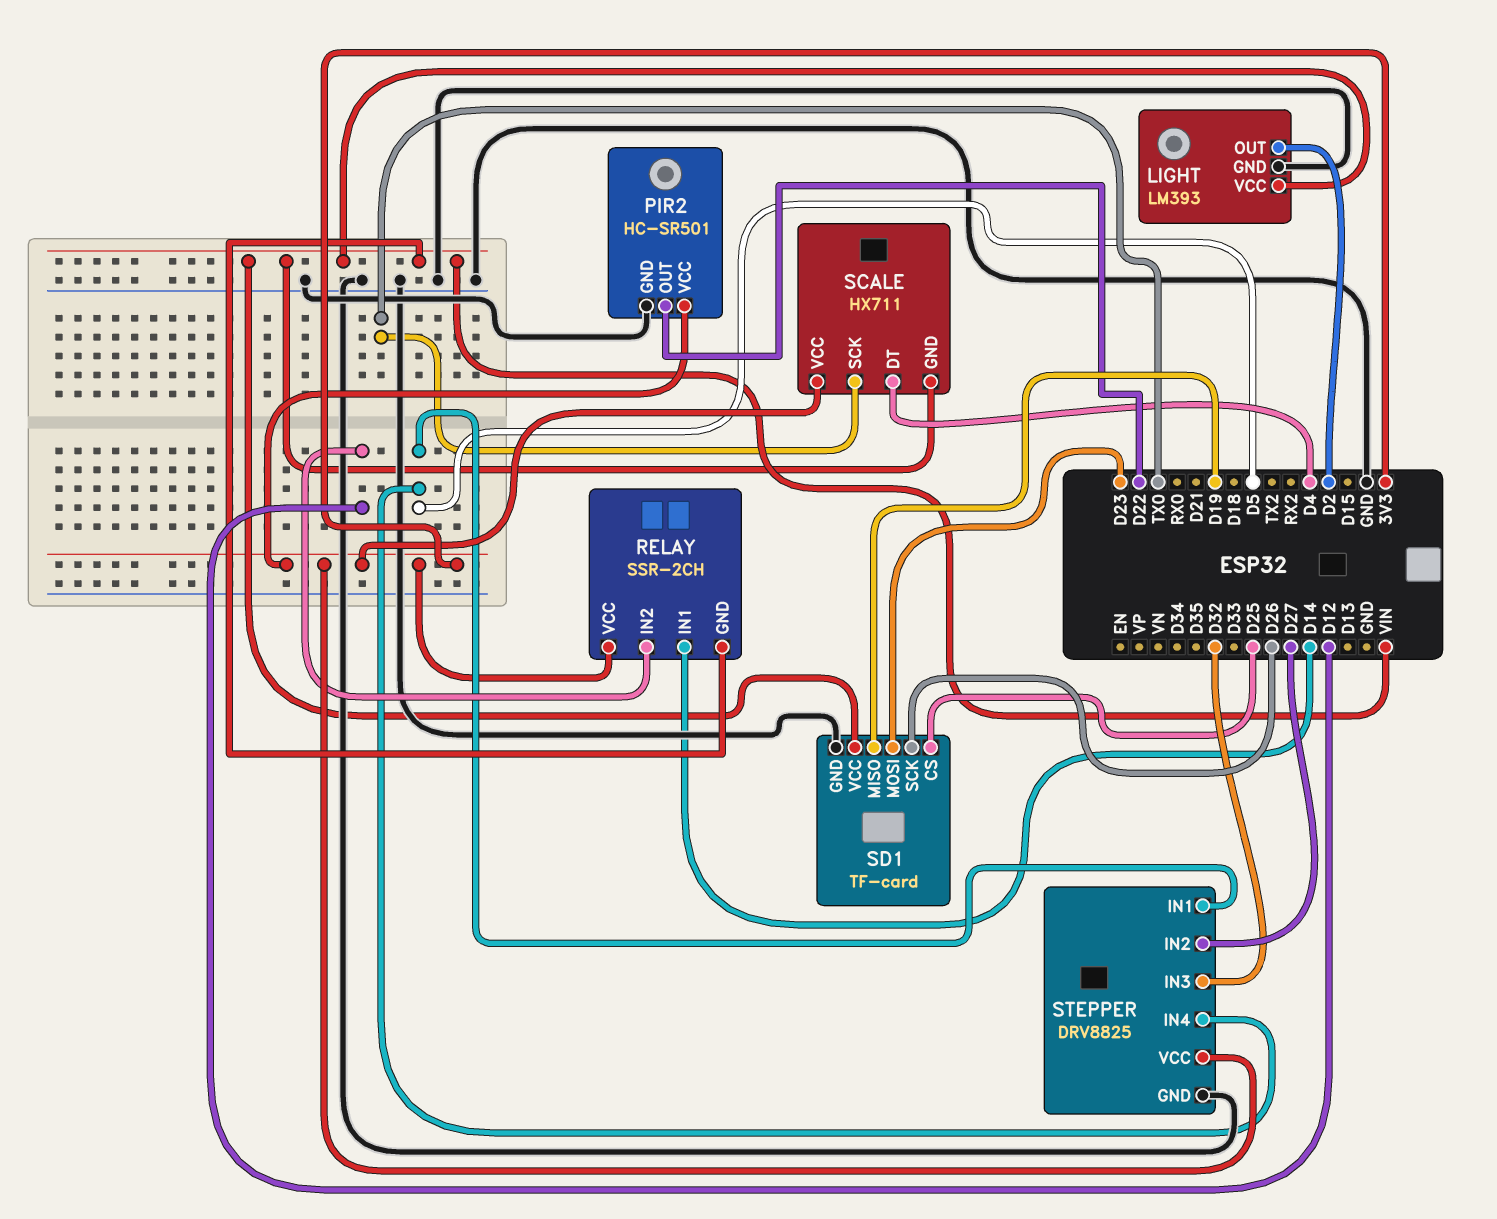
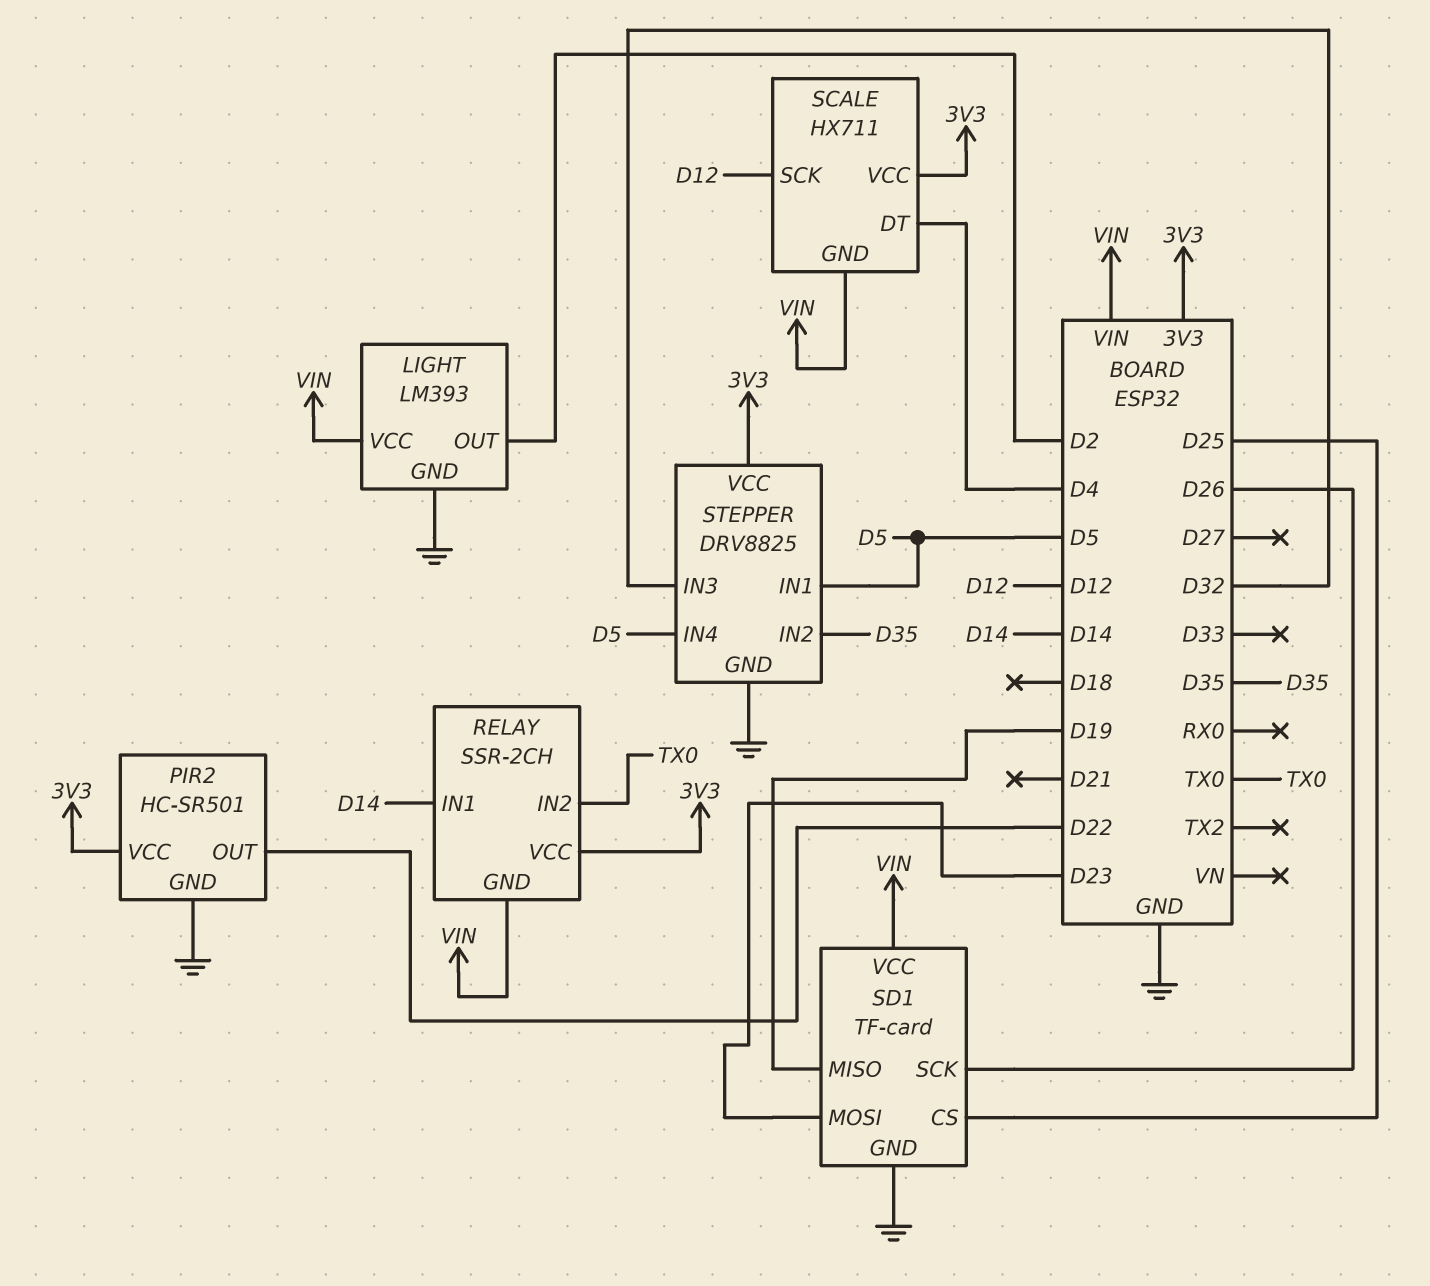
RELAY pin IN2: D12 -> TX0
SCALE pin SCK: TX0 -> D12
STEPPER pin IN2: D27 -> D35

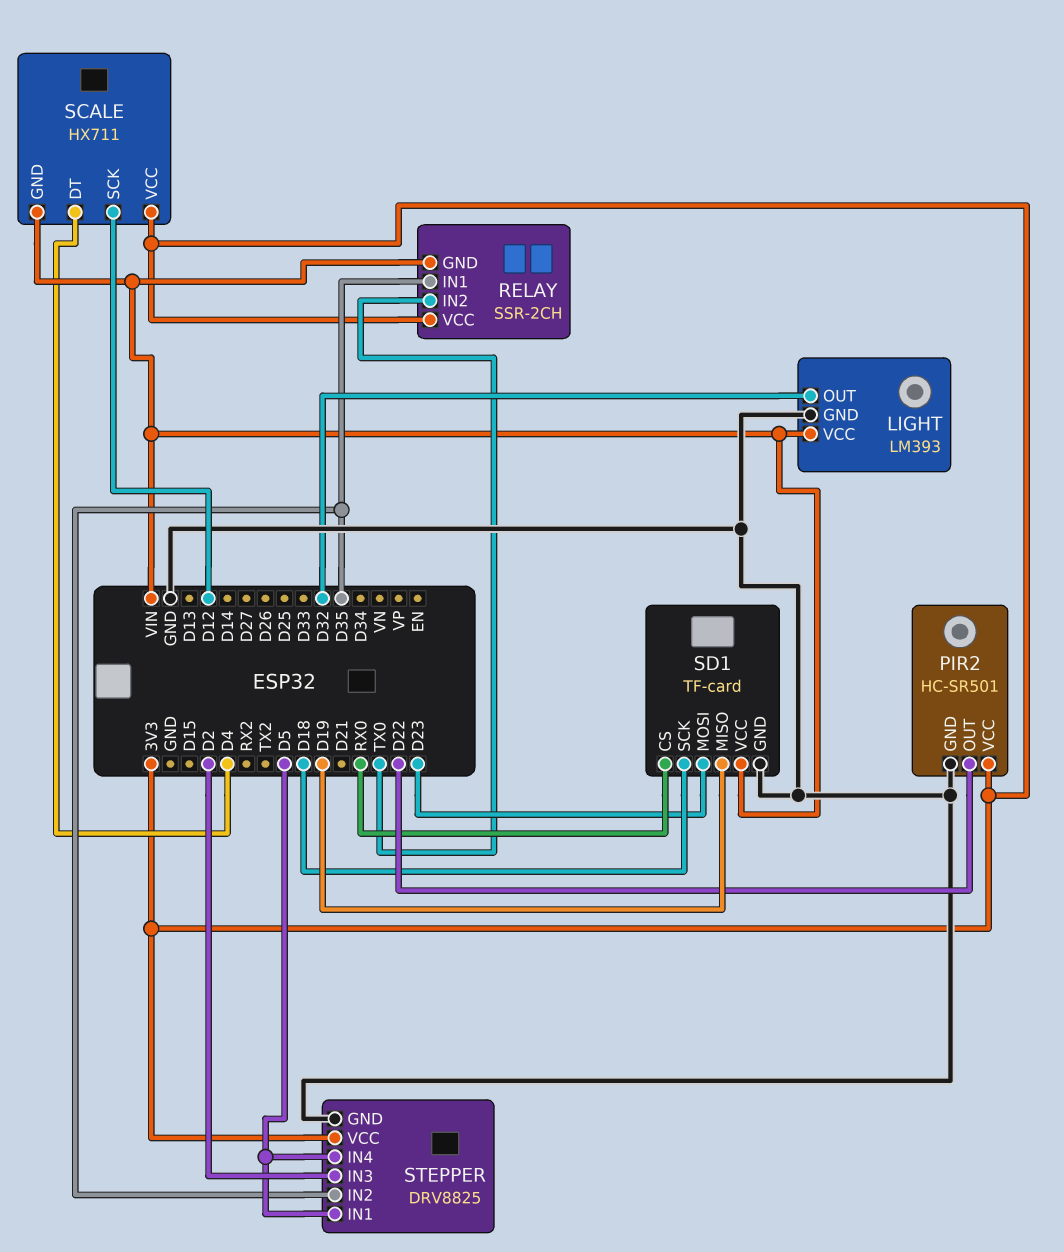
LIGHT pin OUT: D2 -> D32
RELAY pin IN1: D14 -> D35
SD1 pin CS: D25 -> RX0
SD1 pin SCK: D26 -> D18
STEPPER pin IN3: D32 -> D2

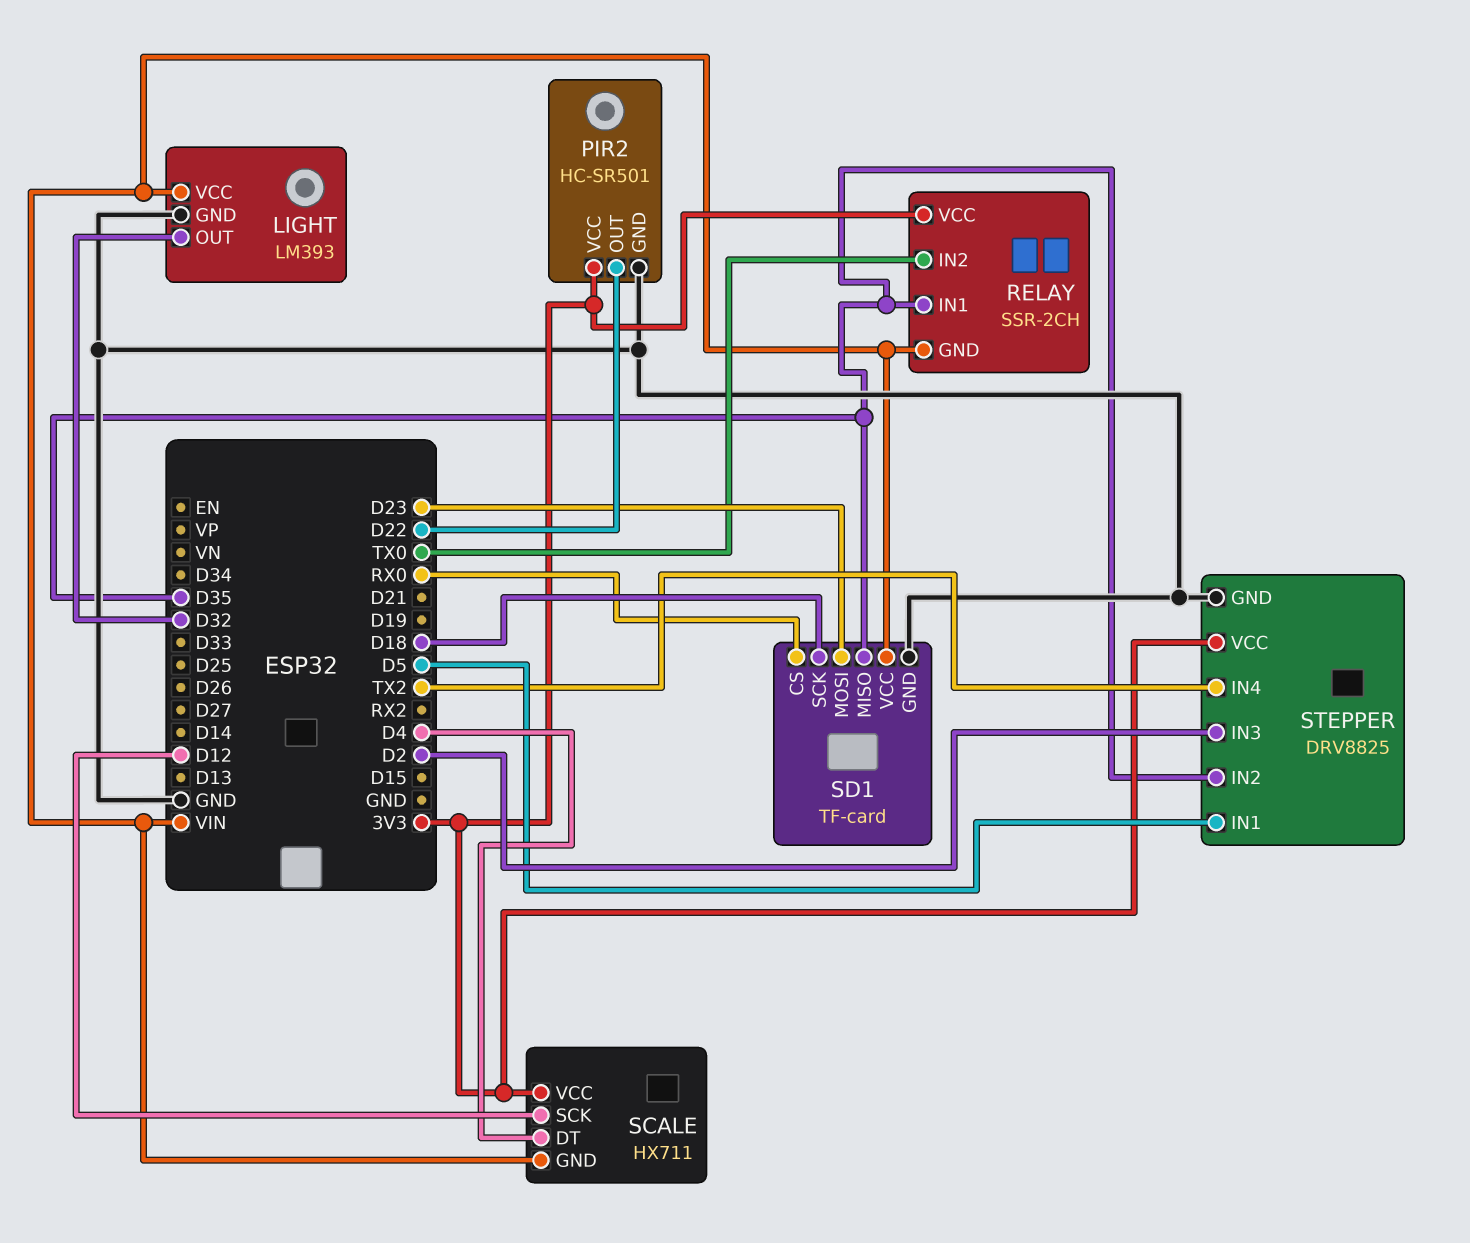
SD1 pin MISO: D19 -> D35
STEPPER pin IN4: D5 -> TX2

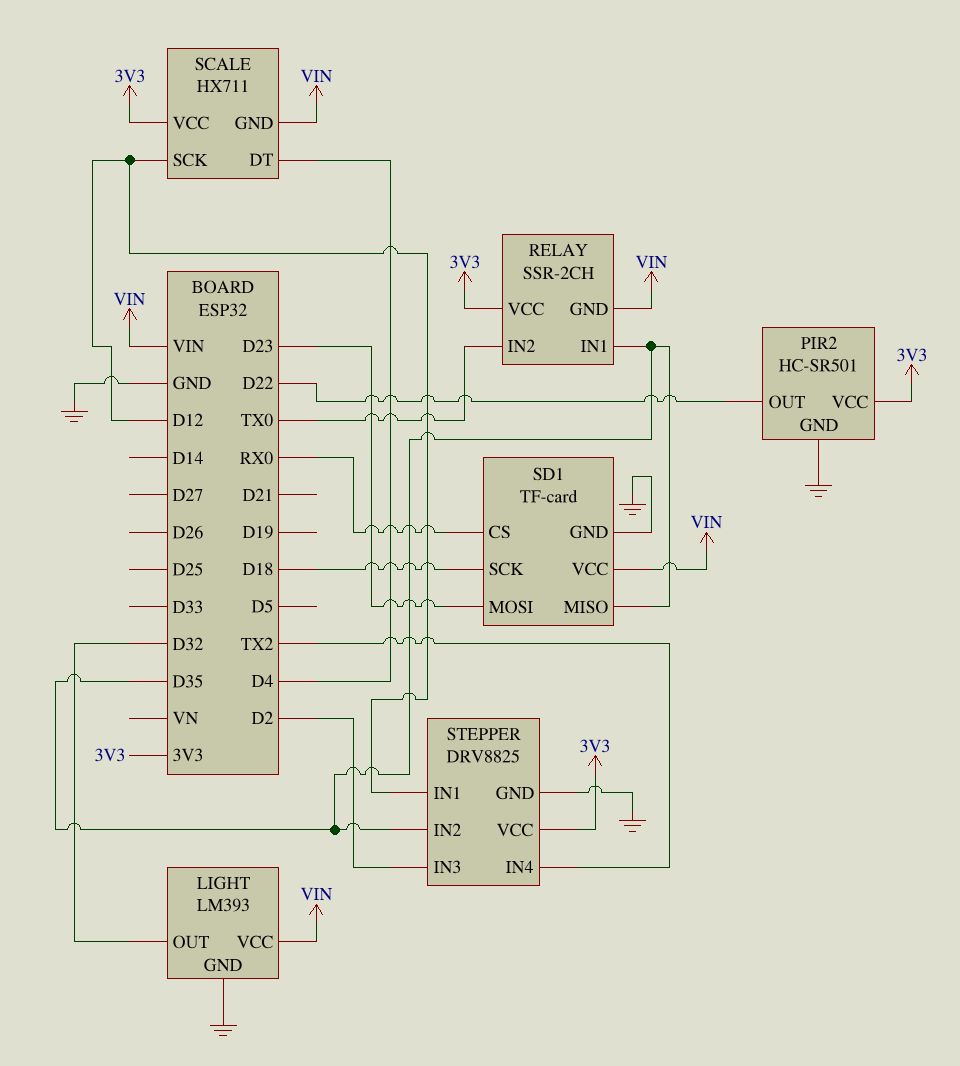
STEPPER pin IN1: D5 -> D12

